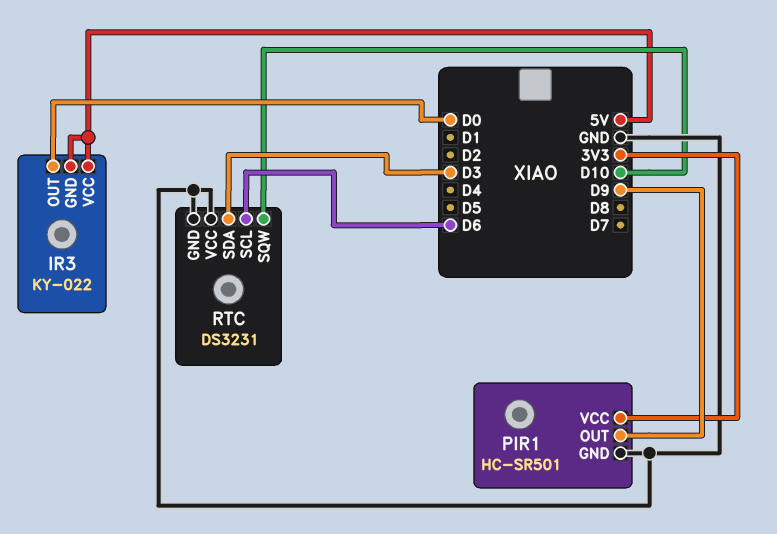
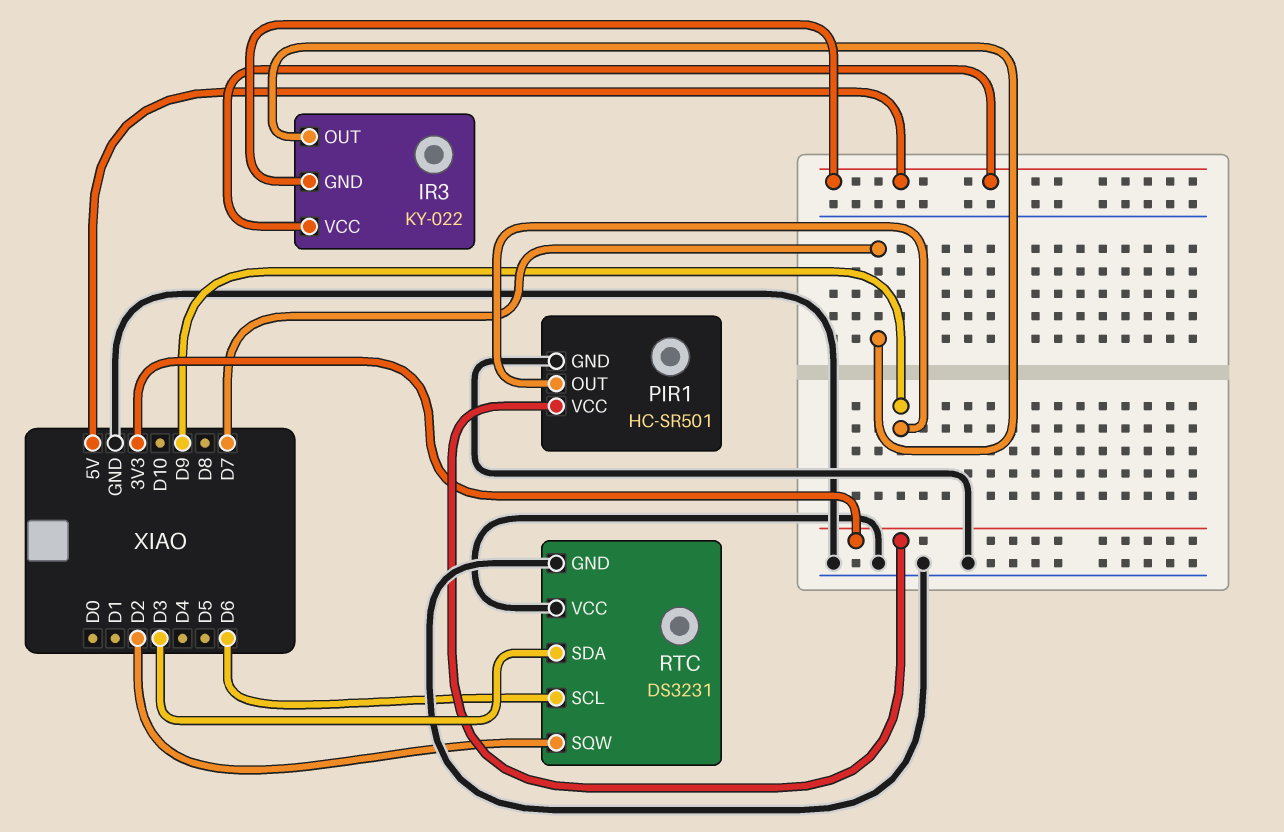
IR3 pin OUT: D0 -> D7
RTC pin SQW: D10 -> D2

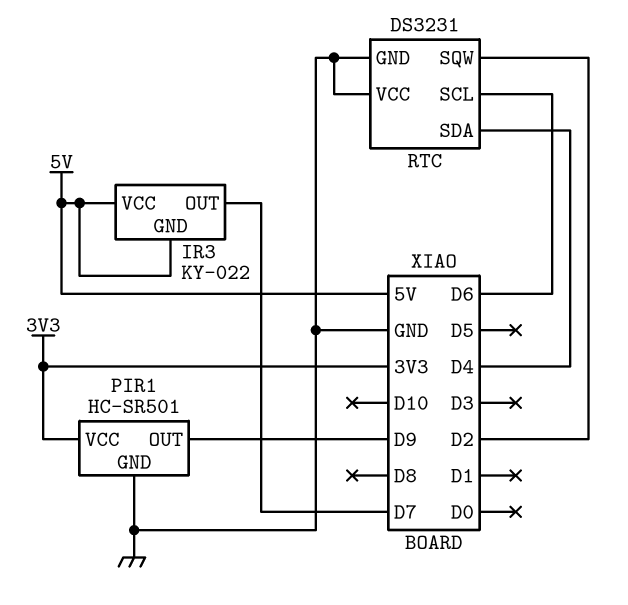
RTC pin SDA: D3 -> D4

